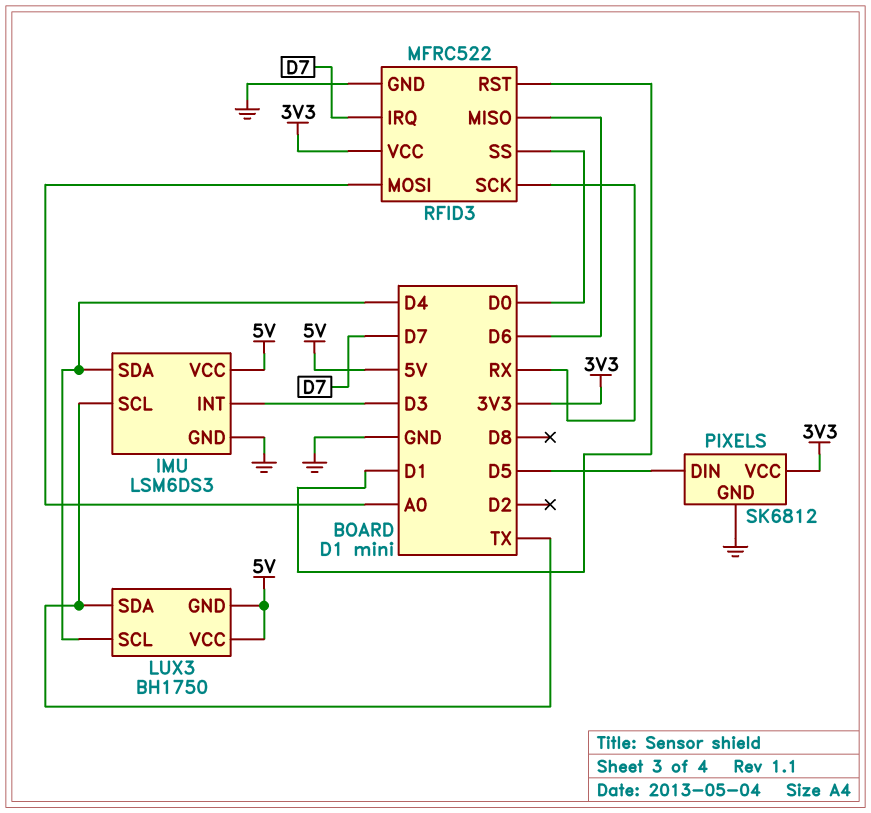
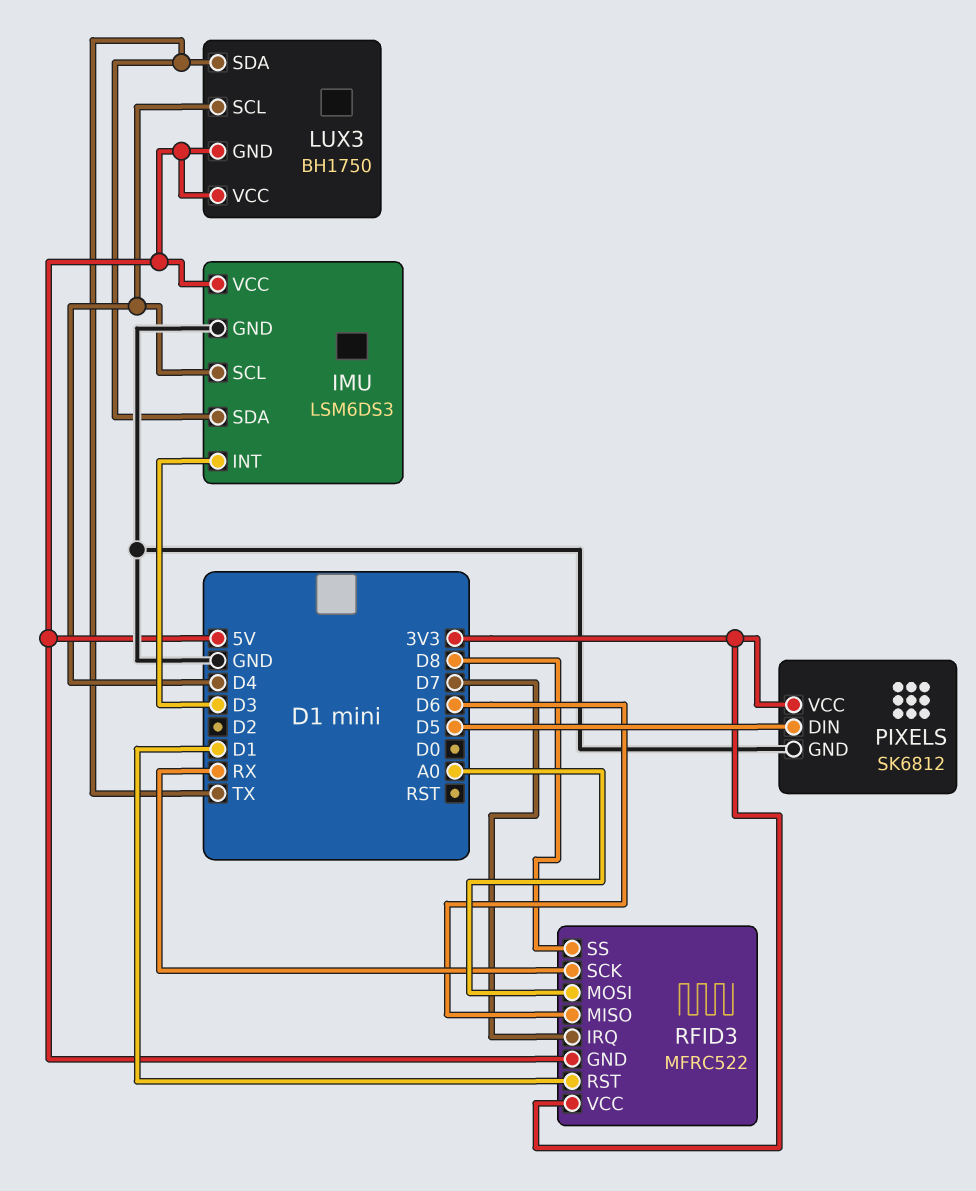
IMU pin SCL: TX -> D4
IMU pin SDA: D4 -> TX
RFID3 pin GND: GND -> 5V
RFID3 pin SS: D0 -> D8

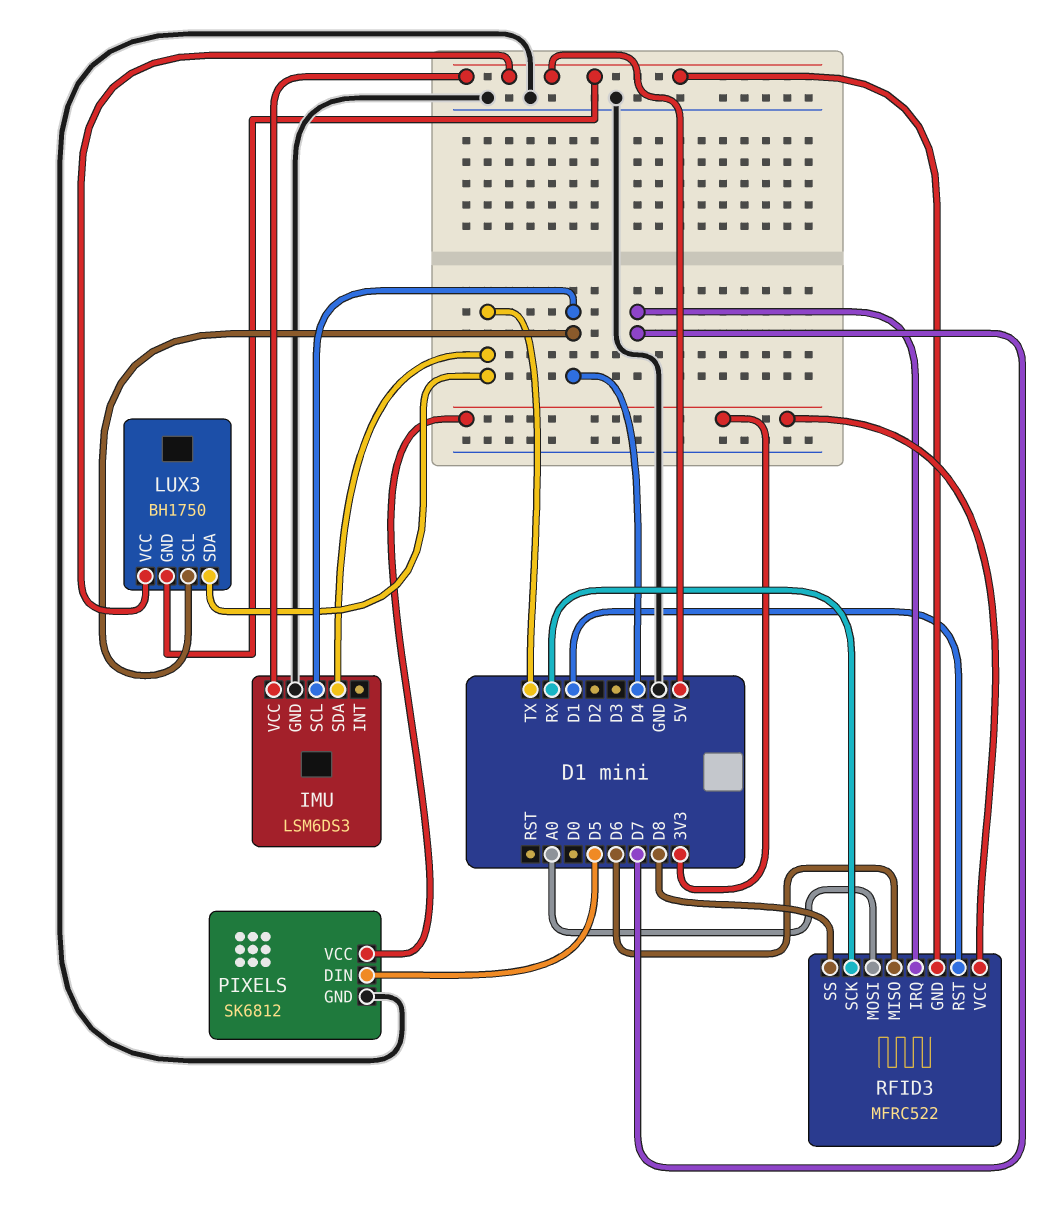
IMU pin INT: D3 -> none

